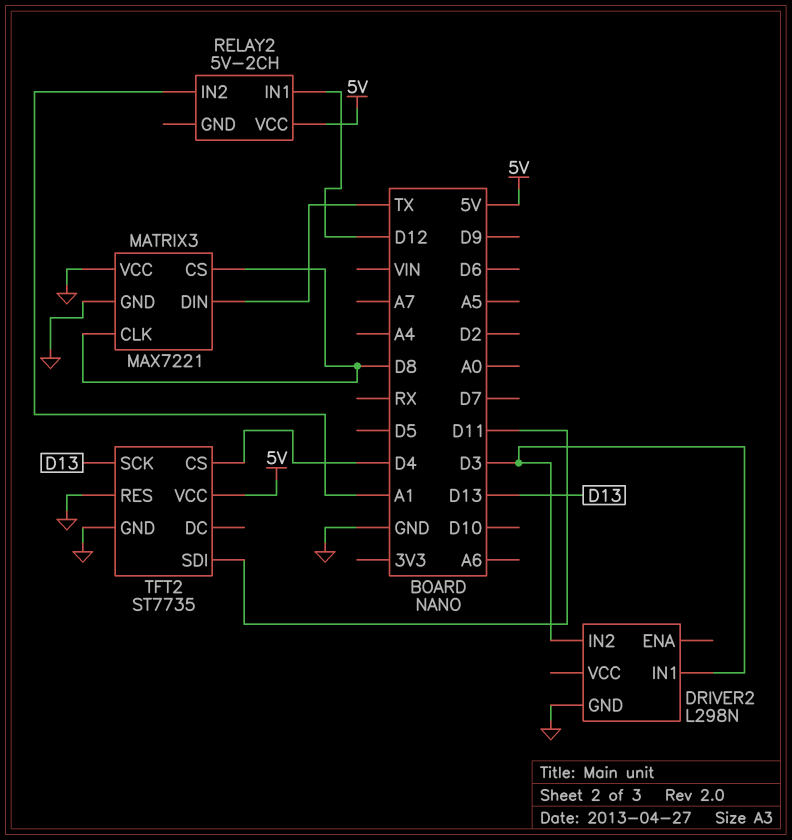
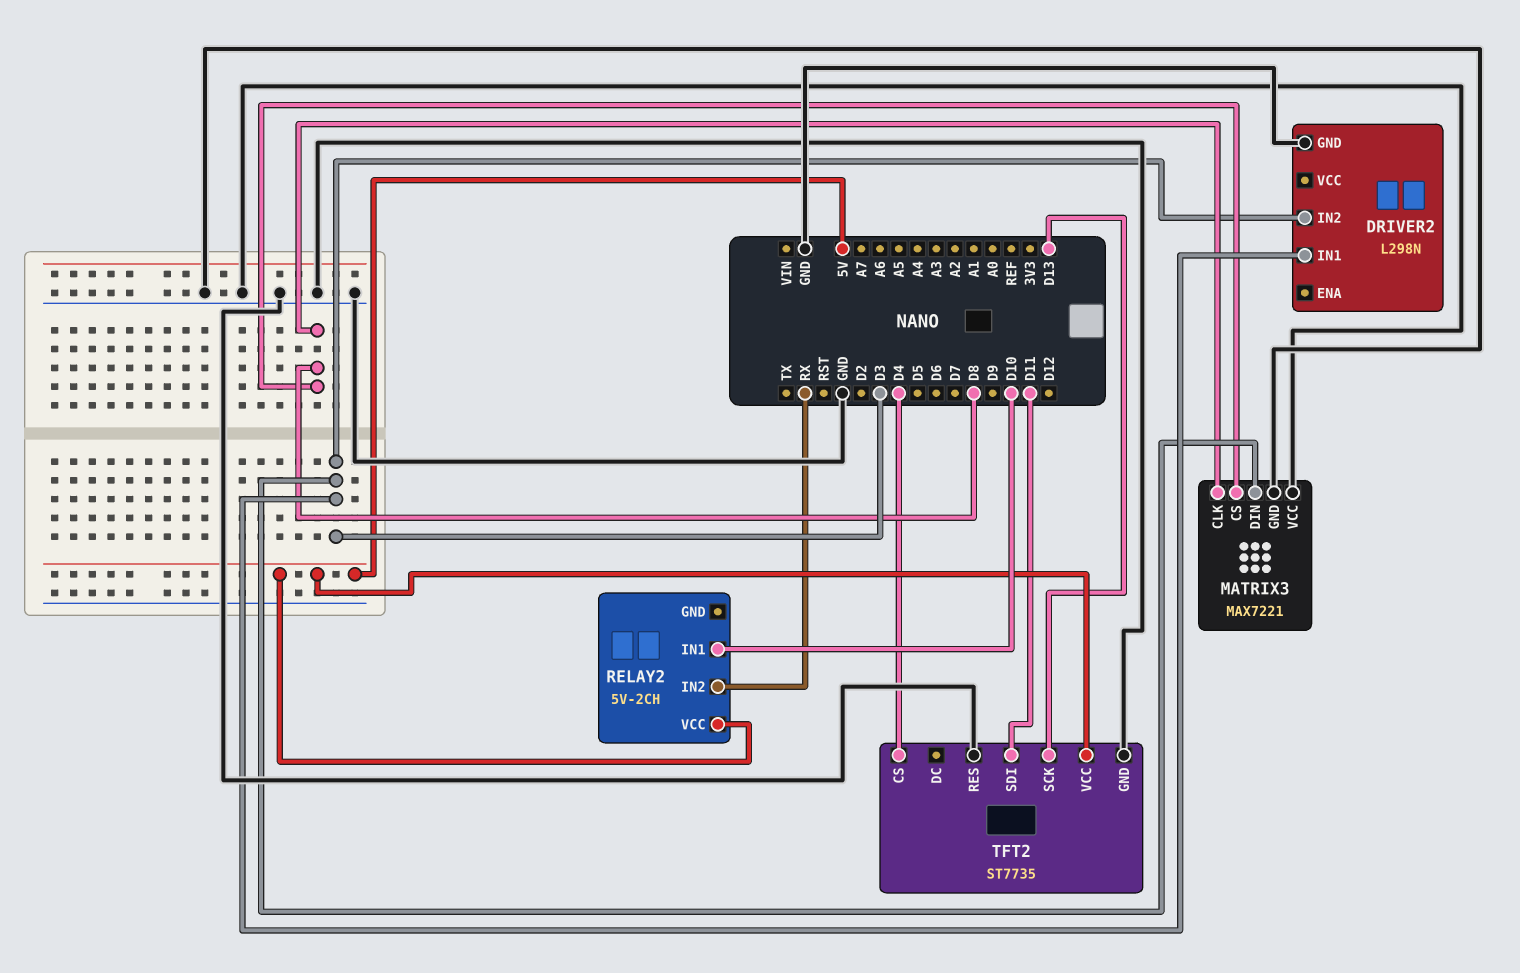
MATRIX3 pin DIN: TX -> D3
RELAY2 pin IN1: D12 -> D10
RELAY2 pin IN2: A1 -> RX

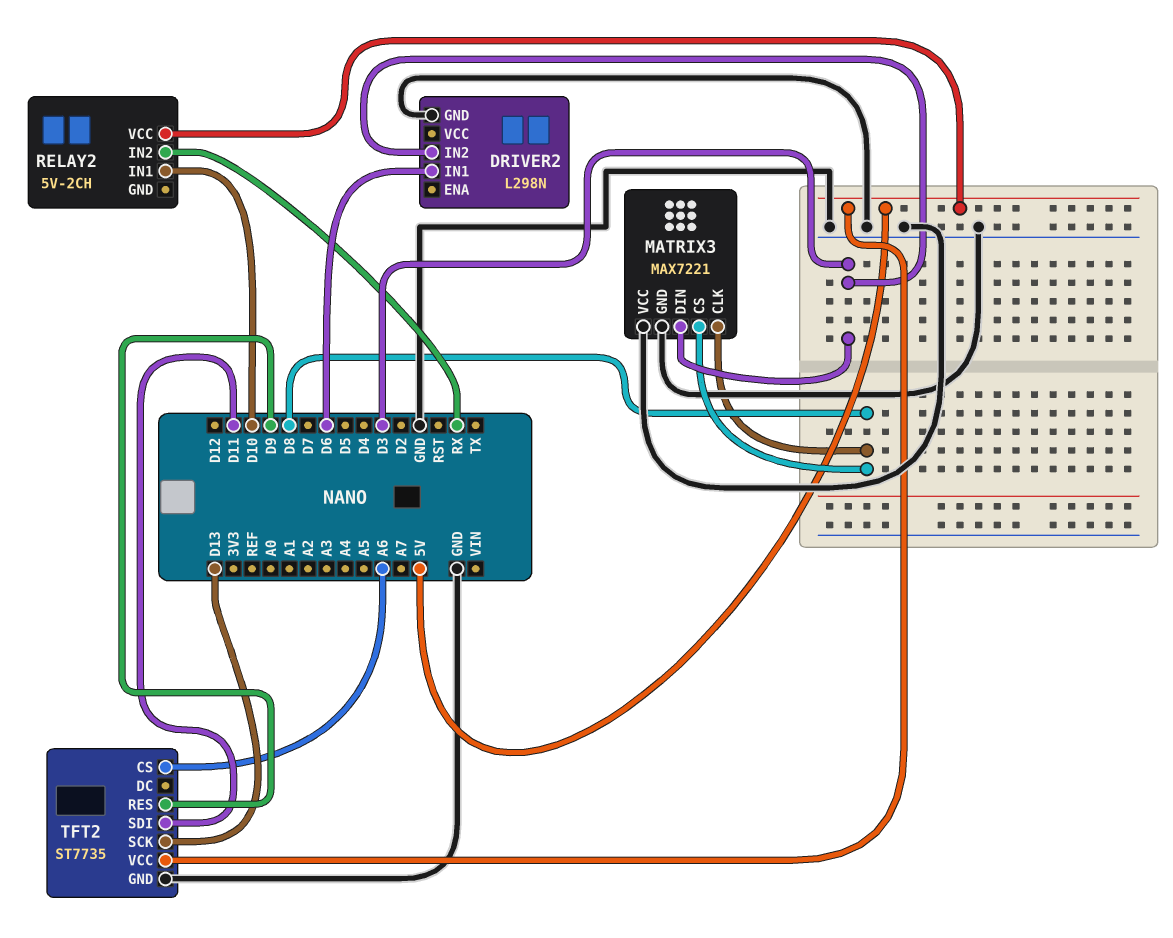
DRIVER2 pin IN1: D3 -> D6
TFT2 pin CS: D4 -> A6
TFT2 pin RES: GND -> D9

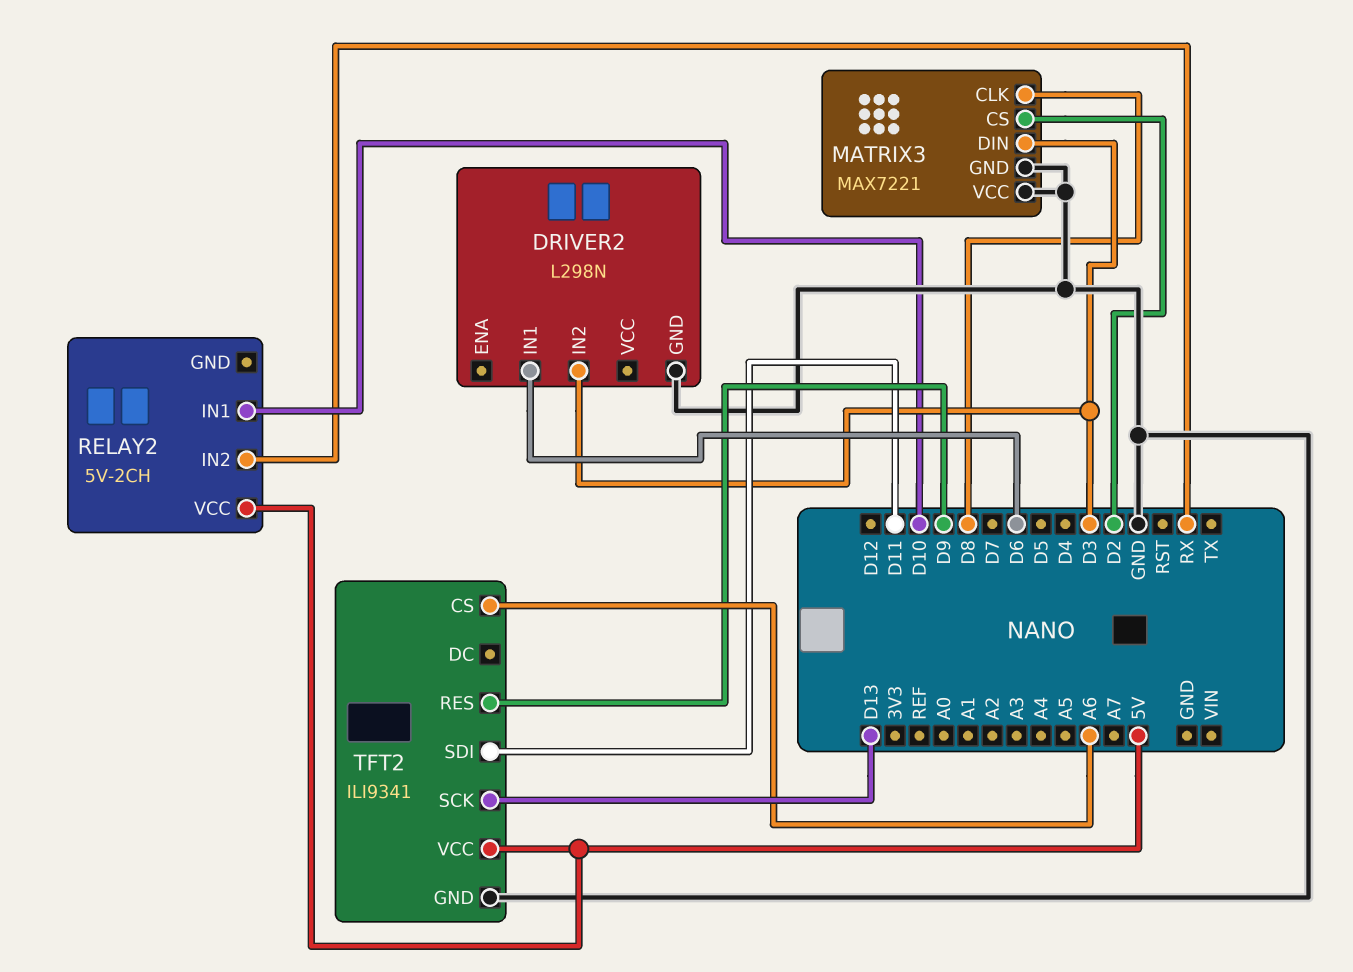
MATRIX3 pin CS: D8 -> D2
TFT2: ST7735 -> ILI9341

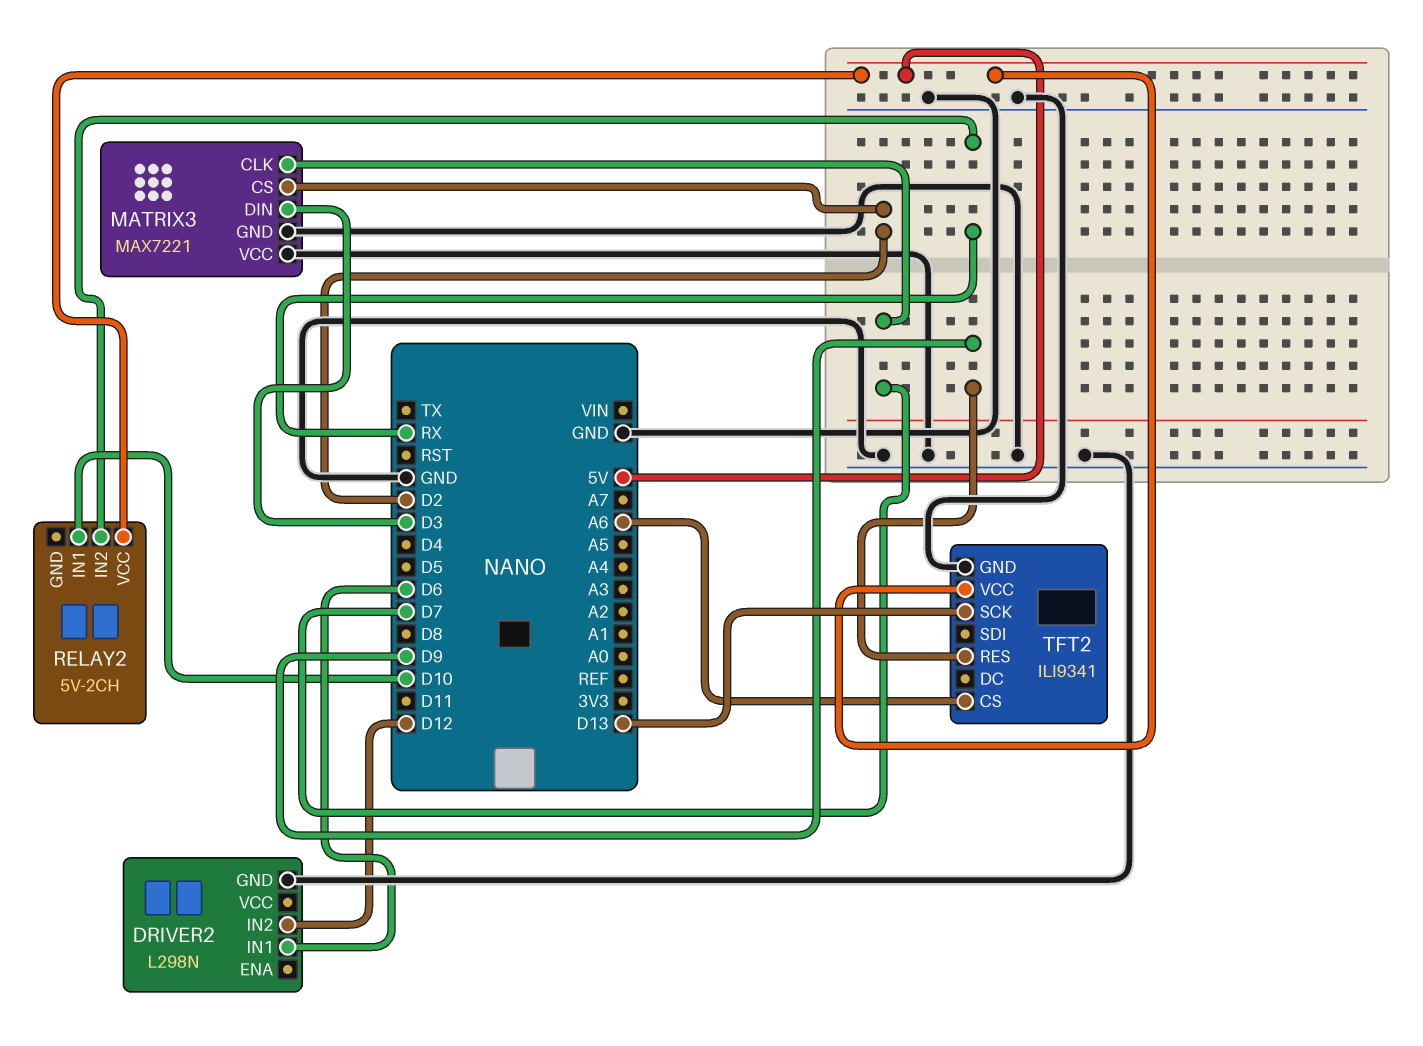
DRIVER2 pin IN2: D3 -> D12
MATRIX3 pin CLK: D8 -> D7
TFT2 pin SDI: D11 -> none

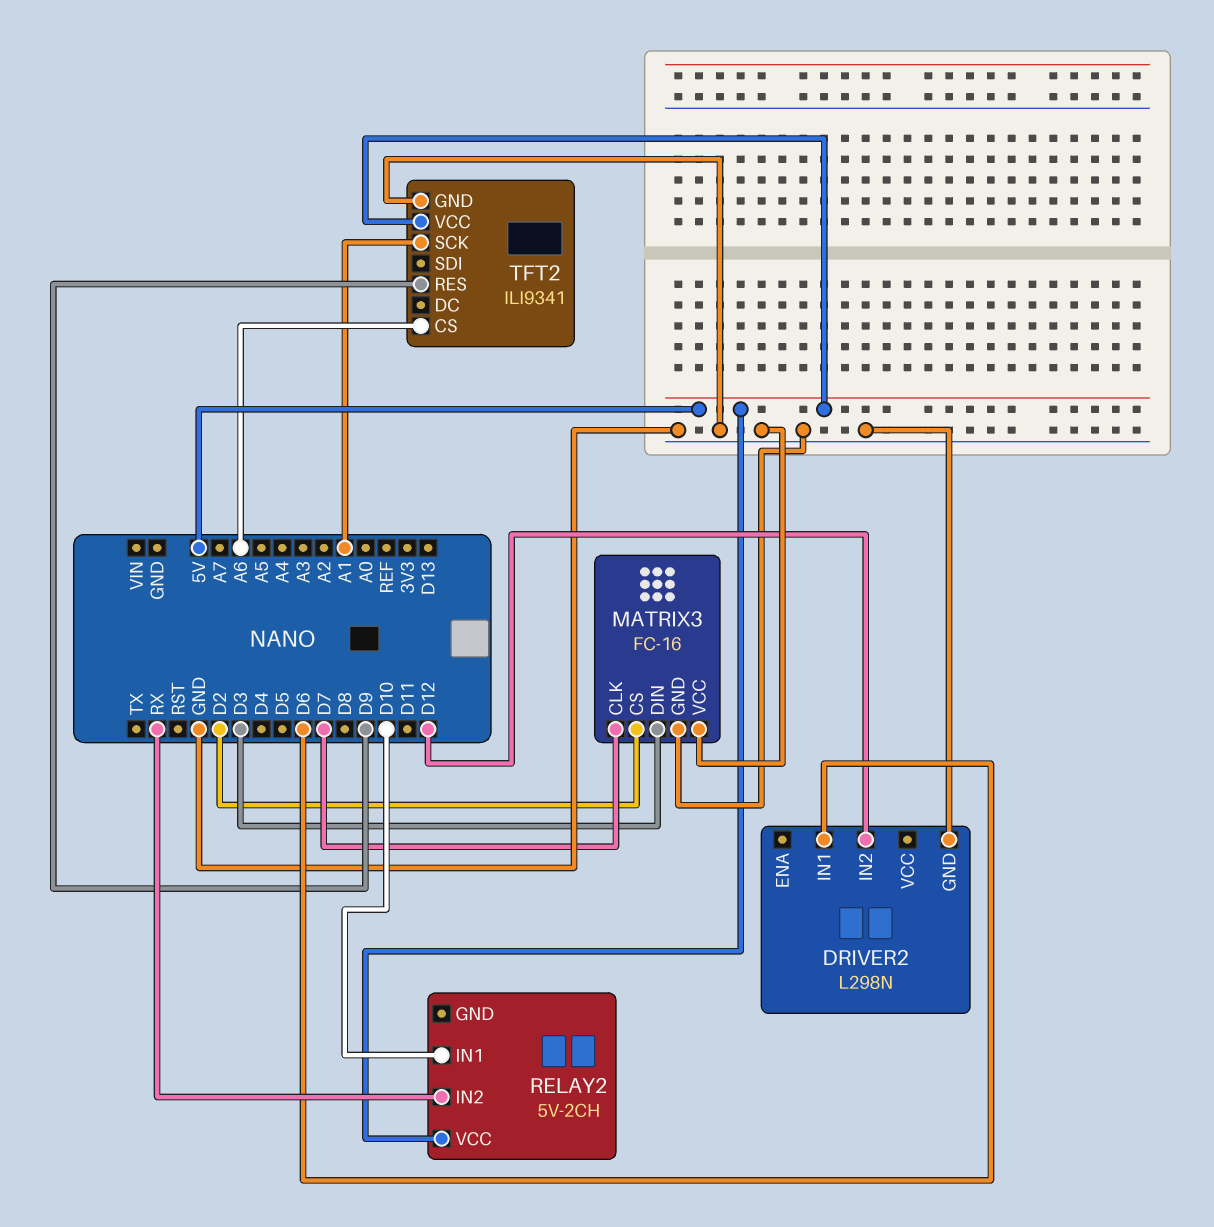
MATRIX3: MAX7221 -> FC-16
TFT2 pin SCK: D13 -> A1

